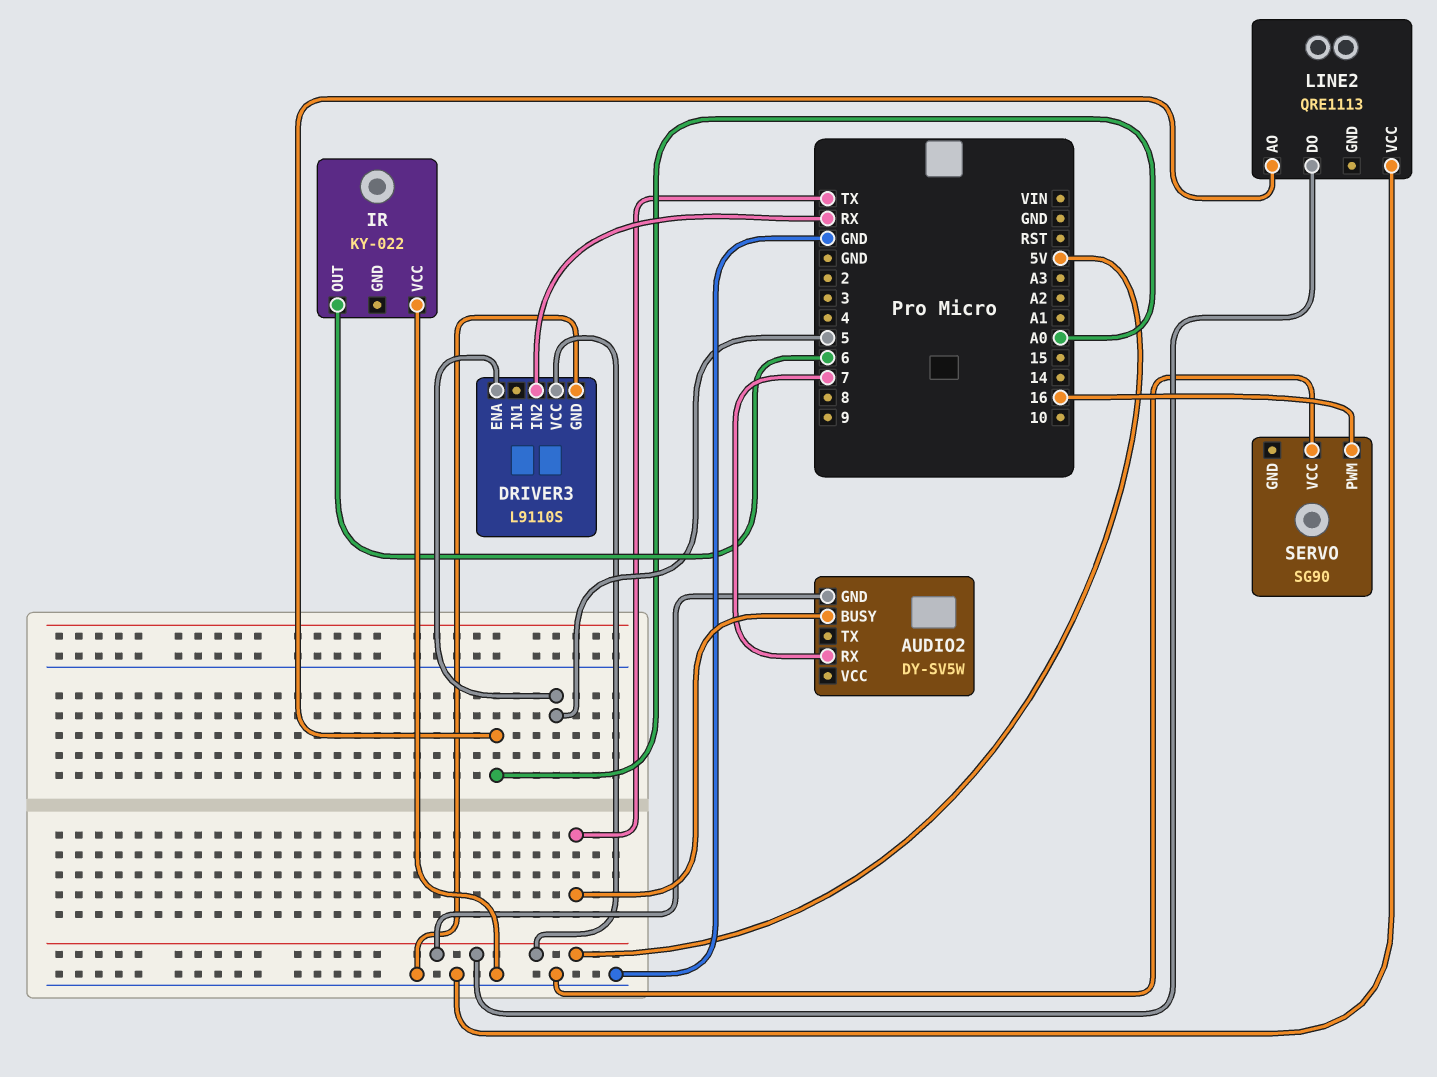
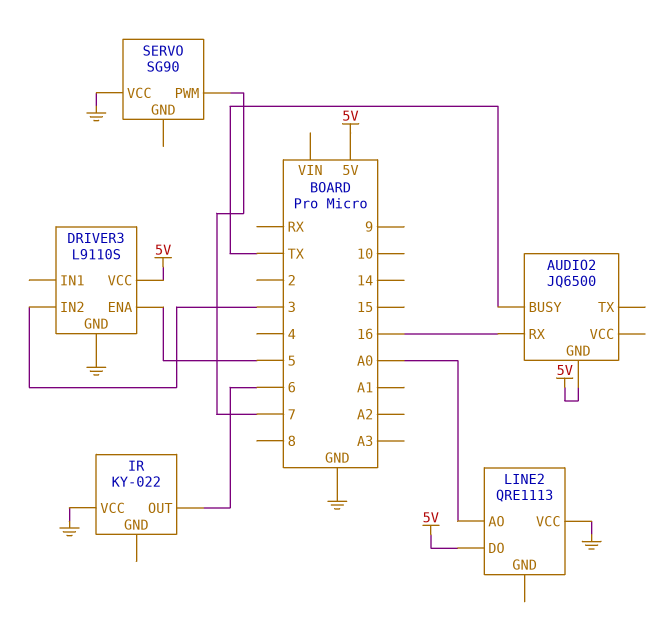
AUDIO2: DY-SV5W -> JQ6500
AUDIO2 pin RX: 7 -> 16
DRIVER3 pin IN2: RX -> 3
SERVO pin PWM: 16 -> 7

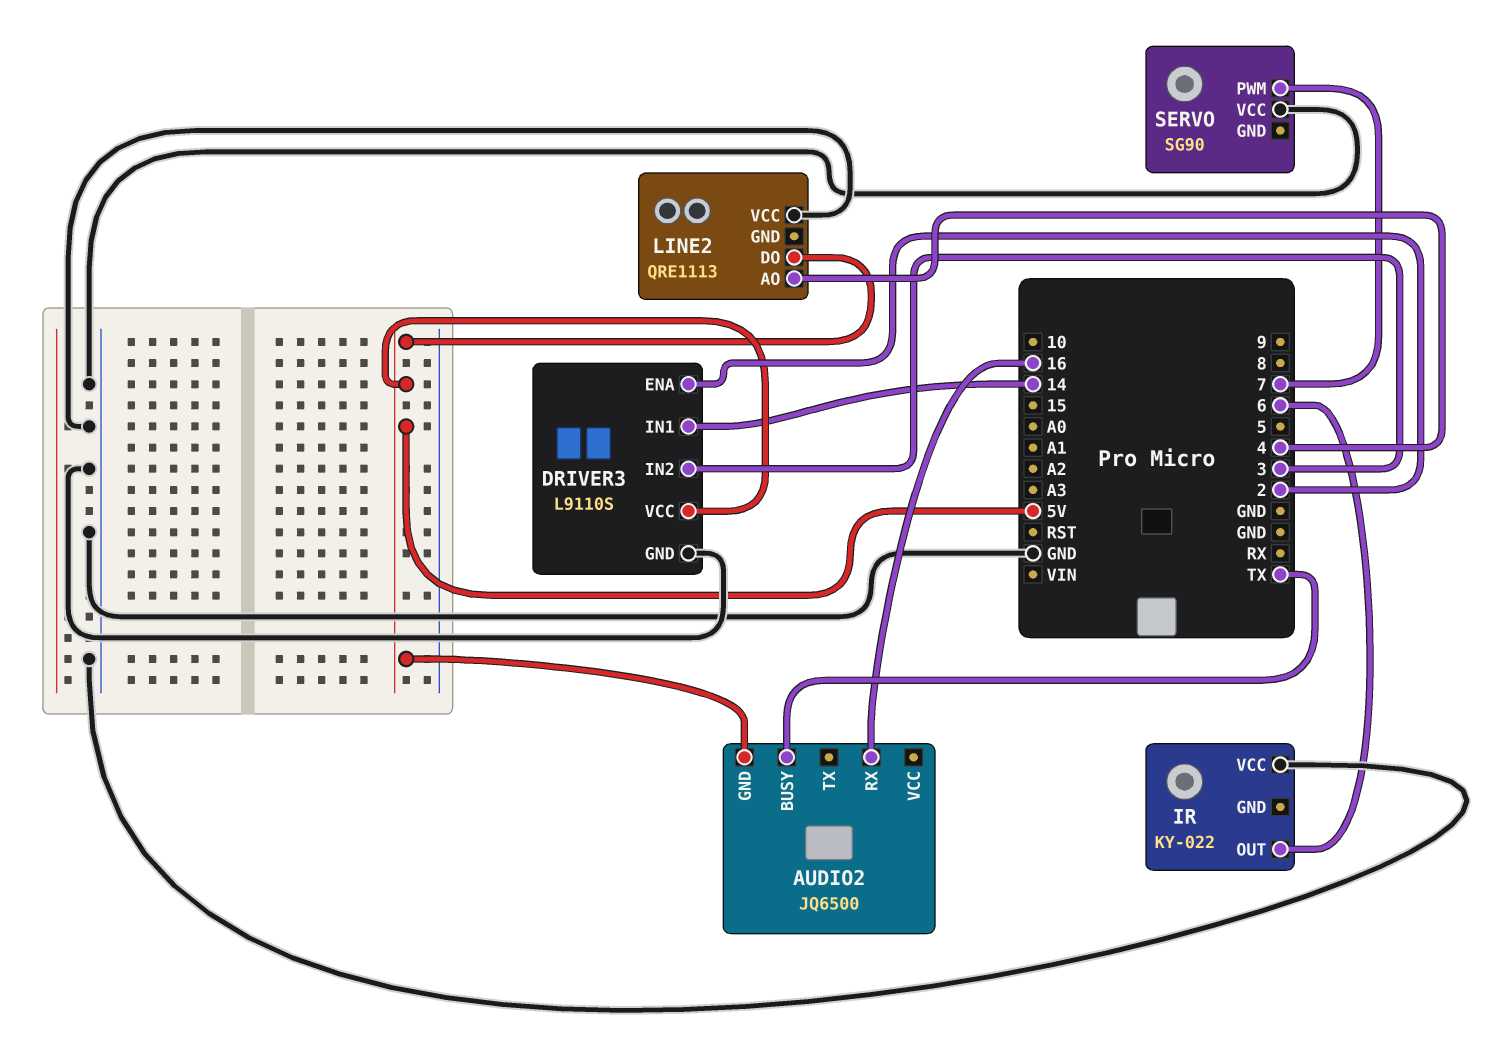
DRIVER3 pin ENA: 5 -> 2
DRIVER3 pin IN1: none -> 14
LINE2 pin AO: A0 -> 4

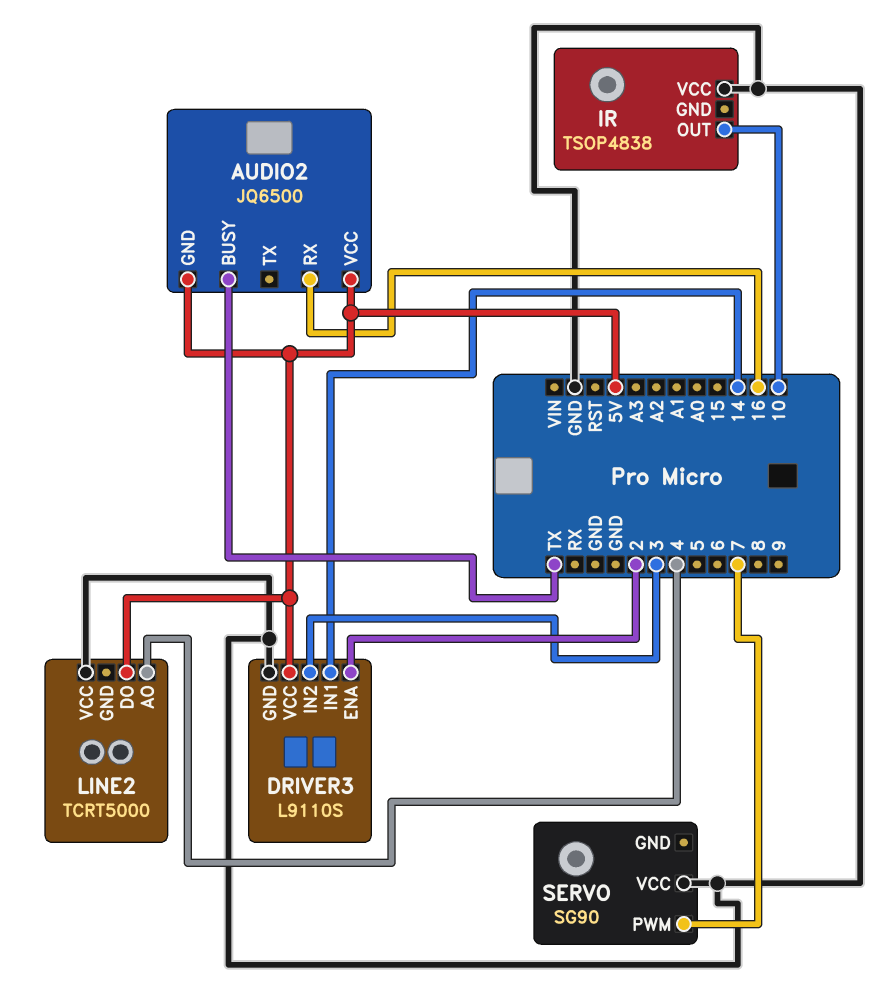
AUDIO2 pin VCC: none -> 5V
IR: KY-022 -> TSOP4838
IR pin OUT: 6 -> 10
LINE2: QRE1113 -> TCRT5000

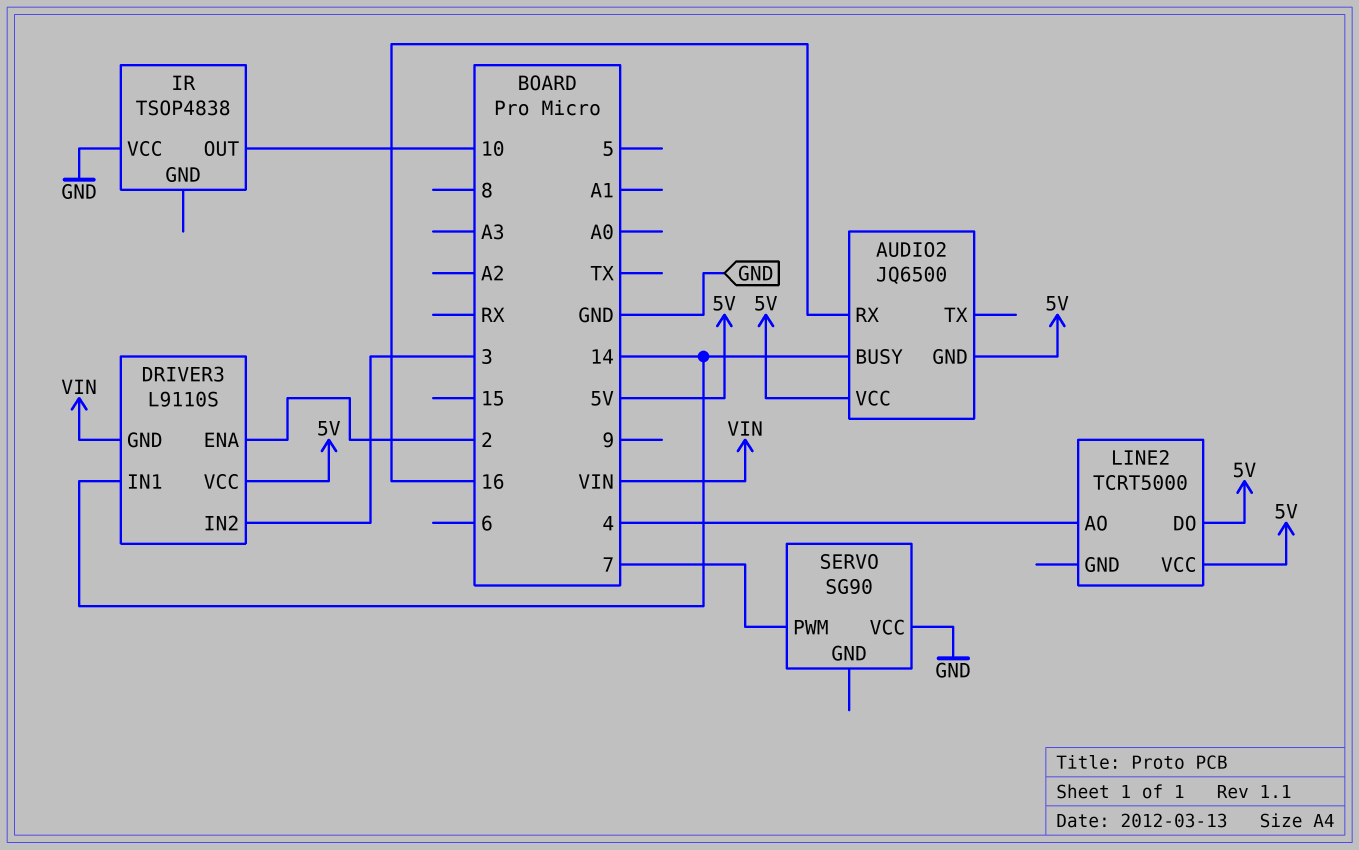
AUDIO2 pin BUSY: TX -> 14
DRIVER3 pin GND: GND -> VIN
LINE2 pin VCC: GND -> 5V

